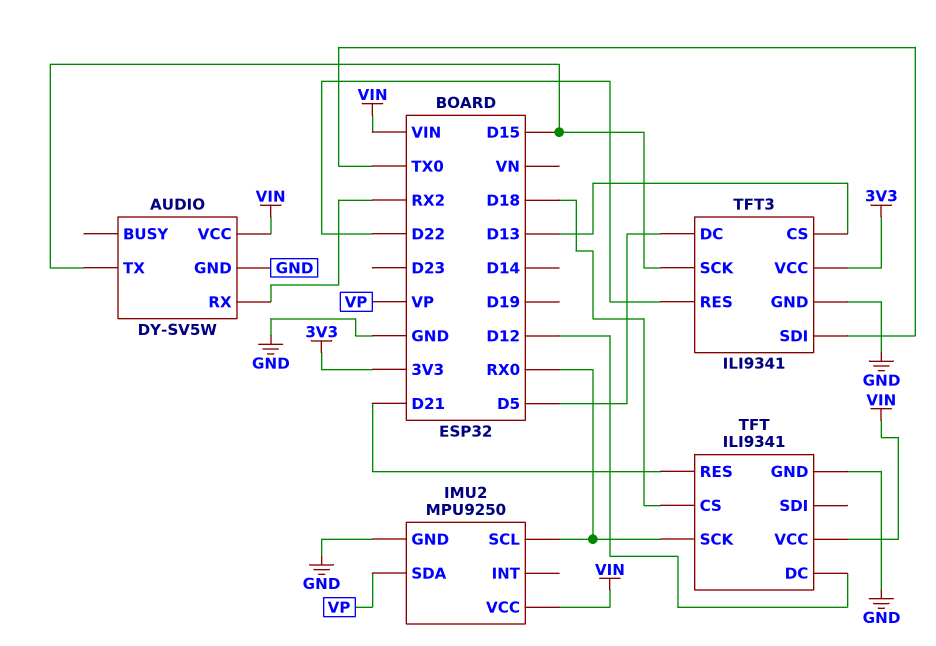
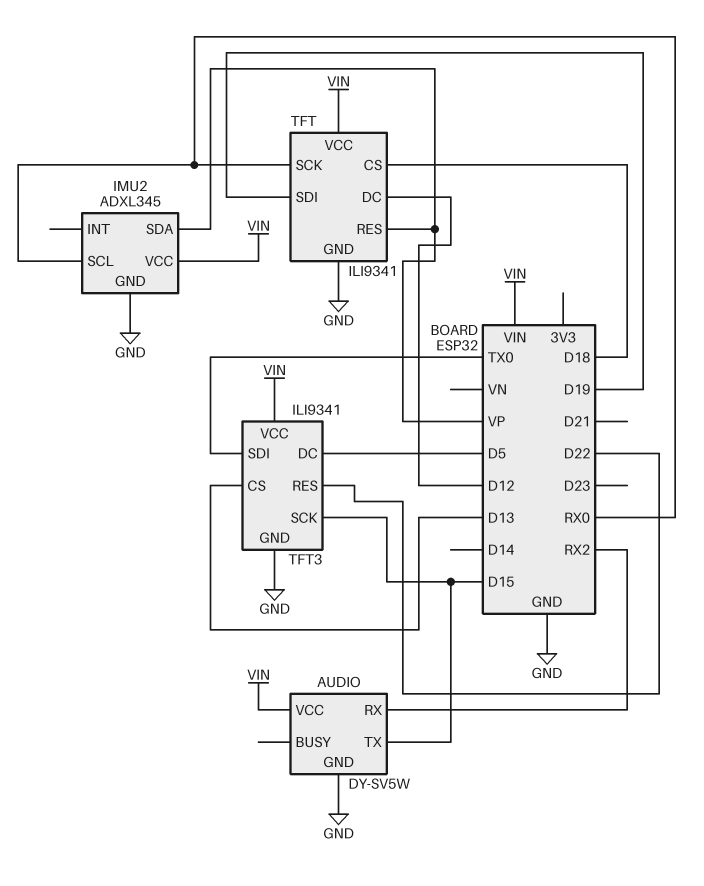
IMU2: MPU9250 -> ADXL345
TFT pin RES: D21 -> VP
TFT pin SDI: none -> D19
TFT3 pin VCC: 3V3 -> VIN

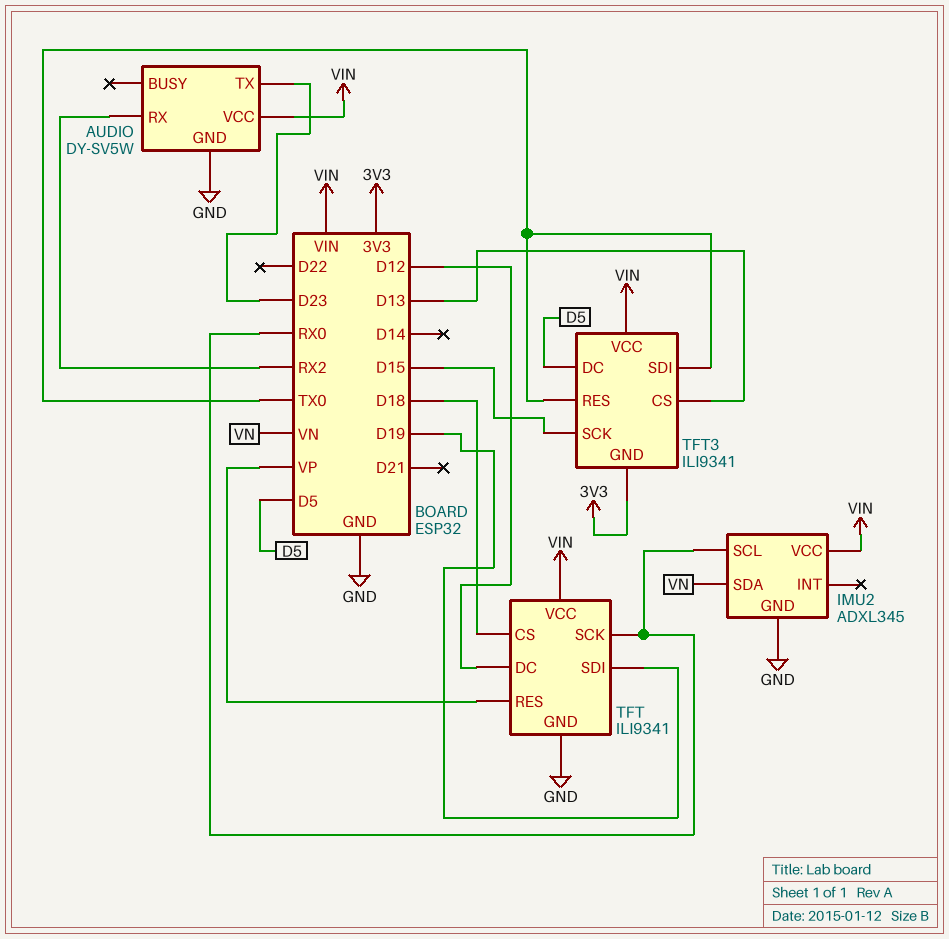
AUDIO pin TX: D15 -> D23
IMU2 pin SDA: VP -> VN
TFT3 pin GND: GND -> 3V3
TFT3 pin RES: D22 -> TX0

